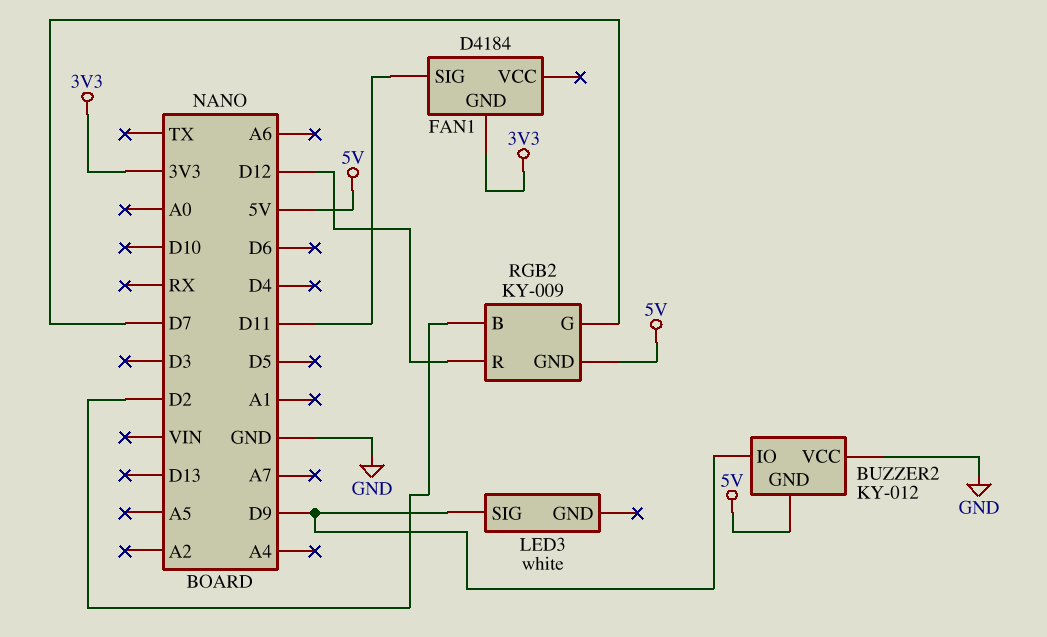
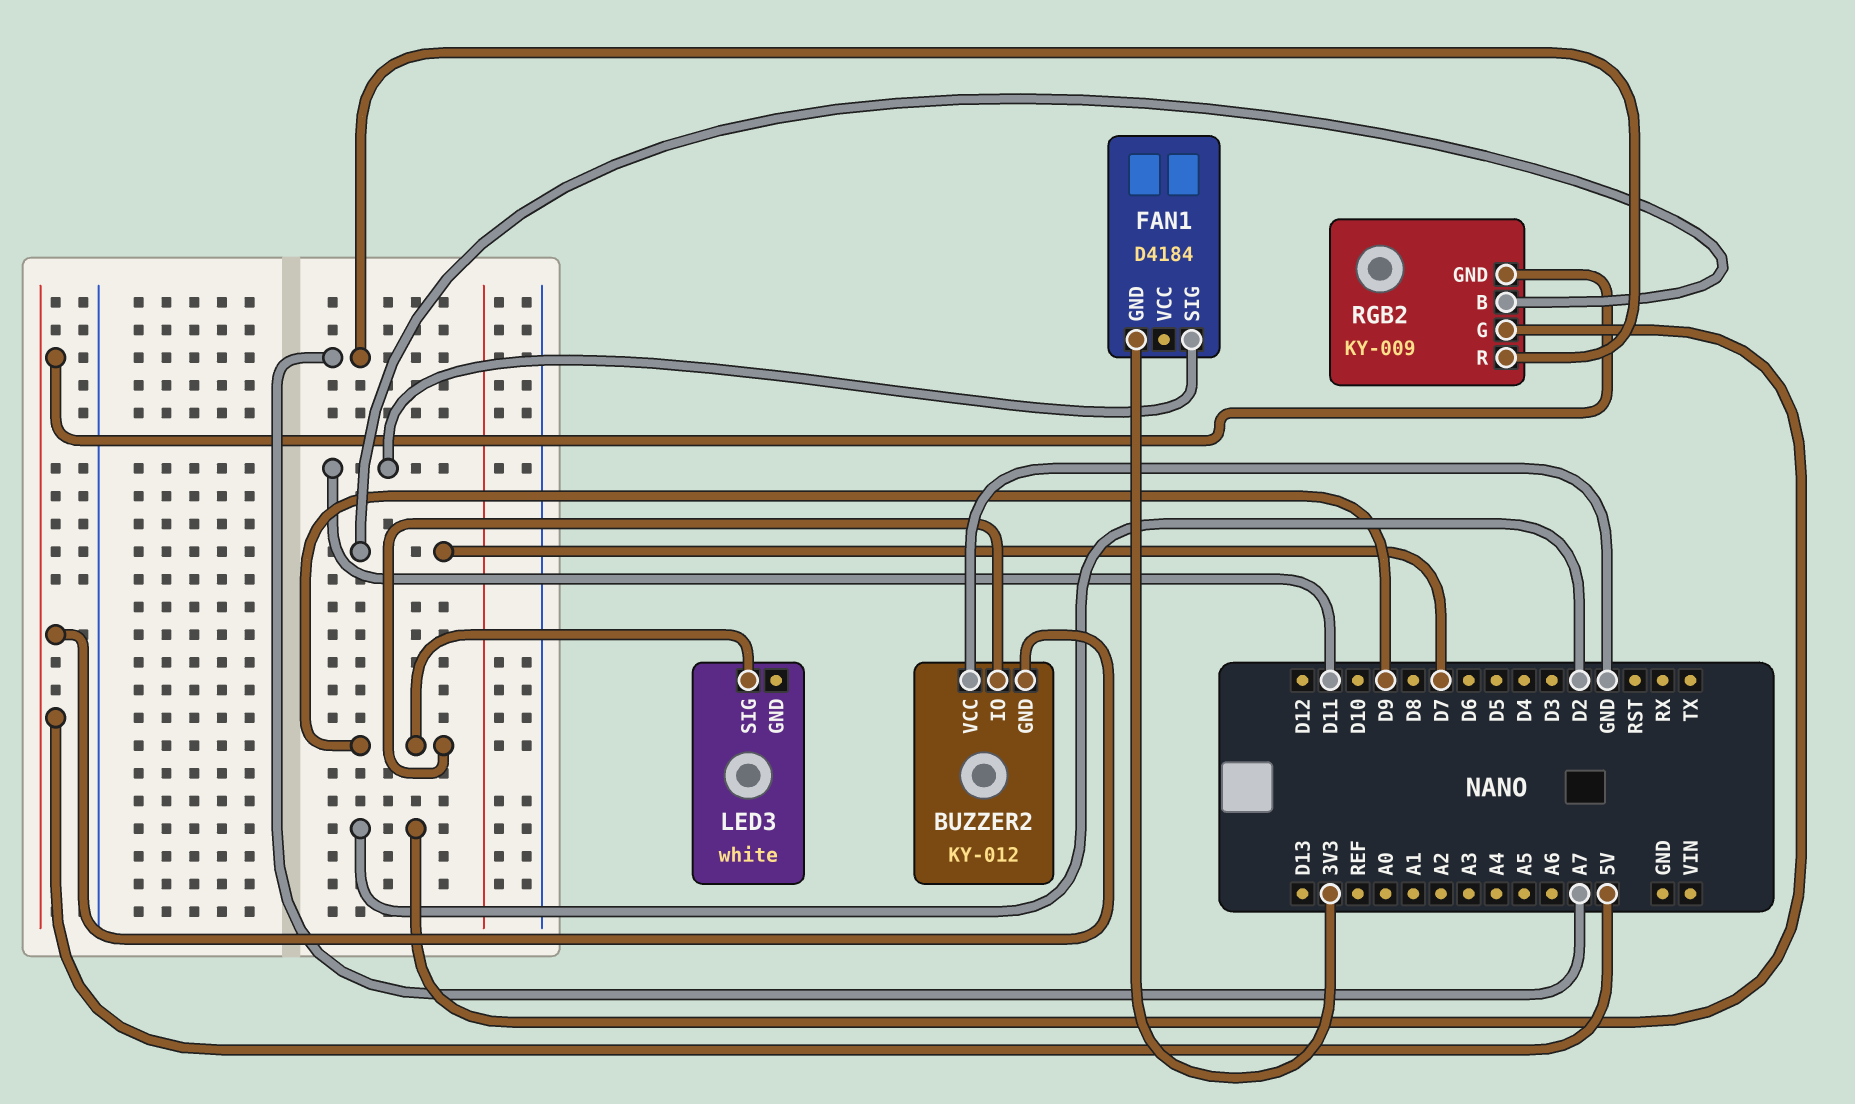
RGB2 pin B: D2 -> D7
RGB2 pin G: D7 -> D2
RGB2 pin R: D12 -> A7

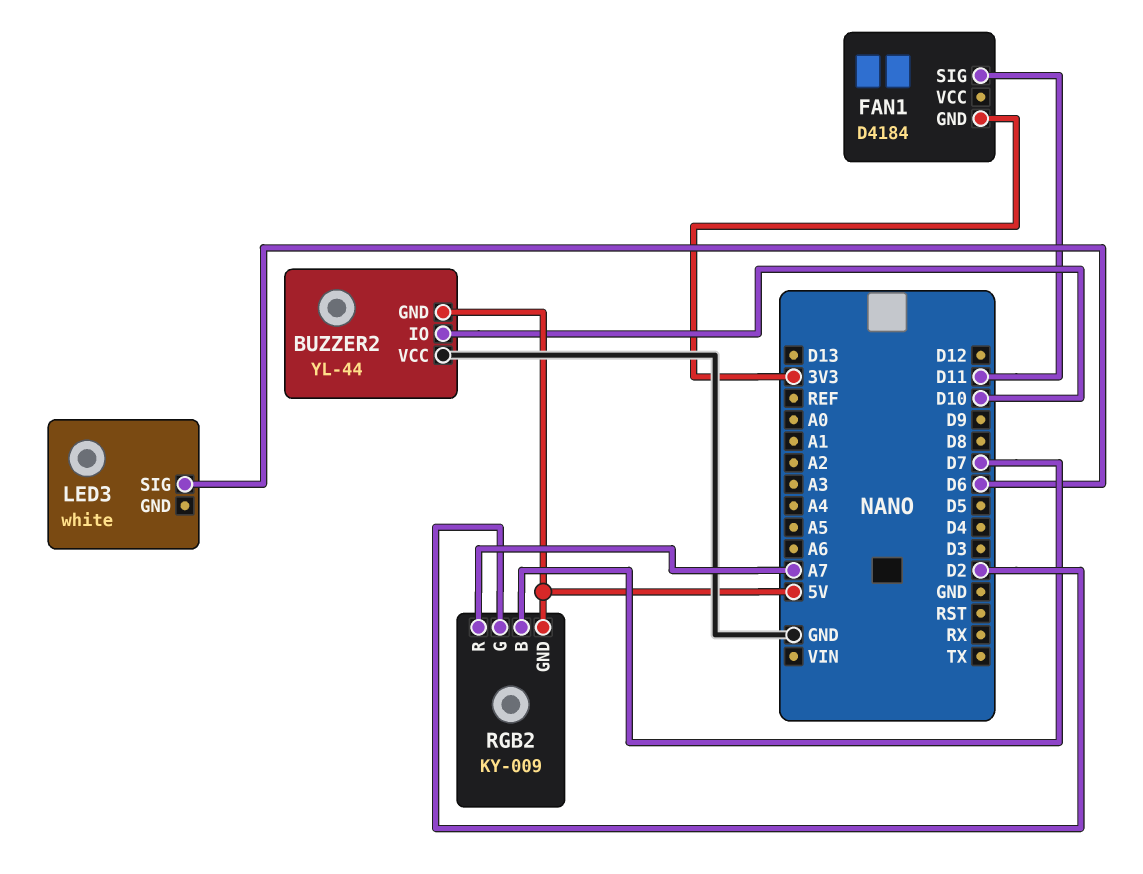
BUZZER2: KY-012 -> YL-44
BUZZER2 pin IO: D9 -> D10
LED3 pin SIG: D9 -> D6

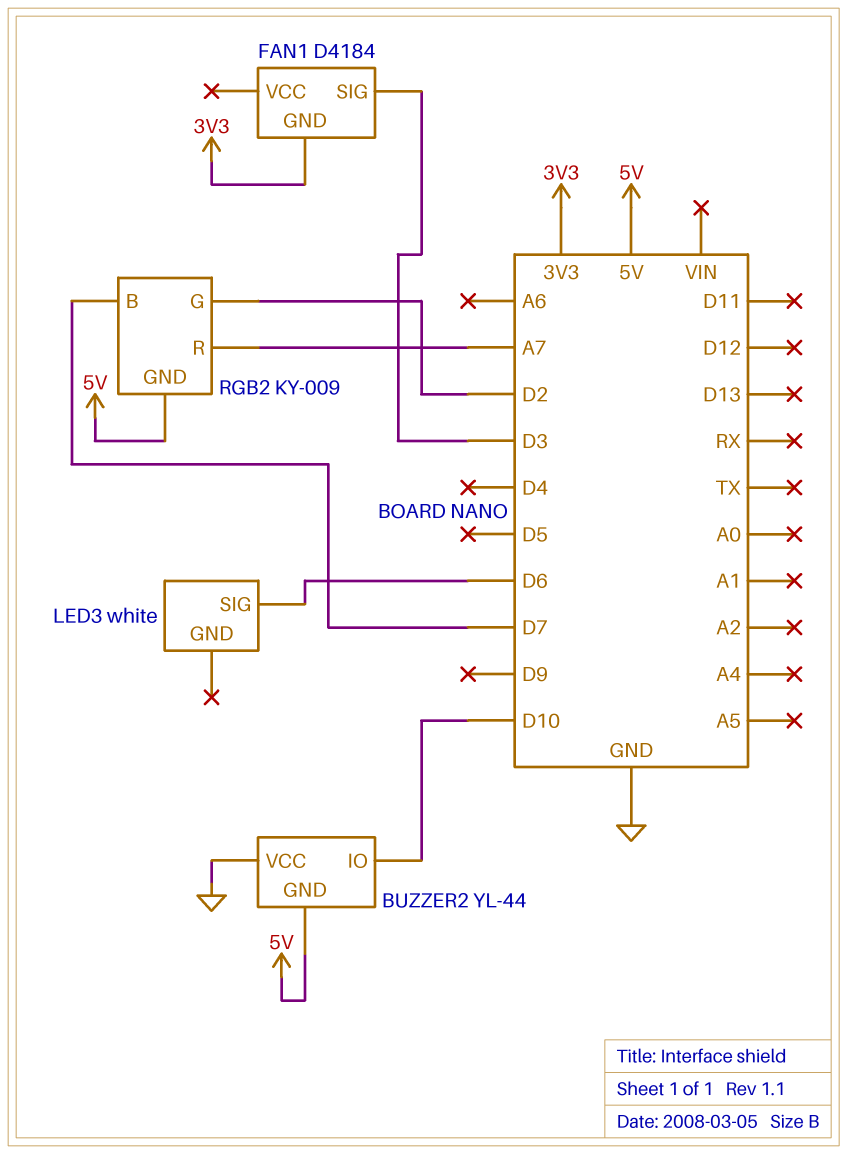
FAN1 pin SIG: D11 -> D3

